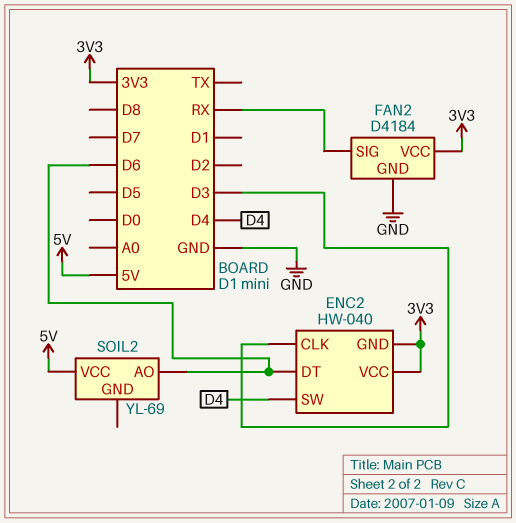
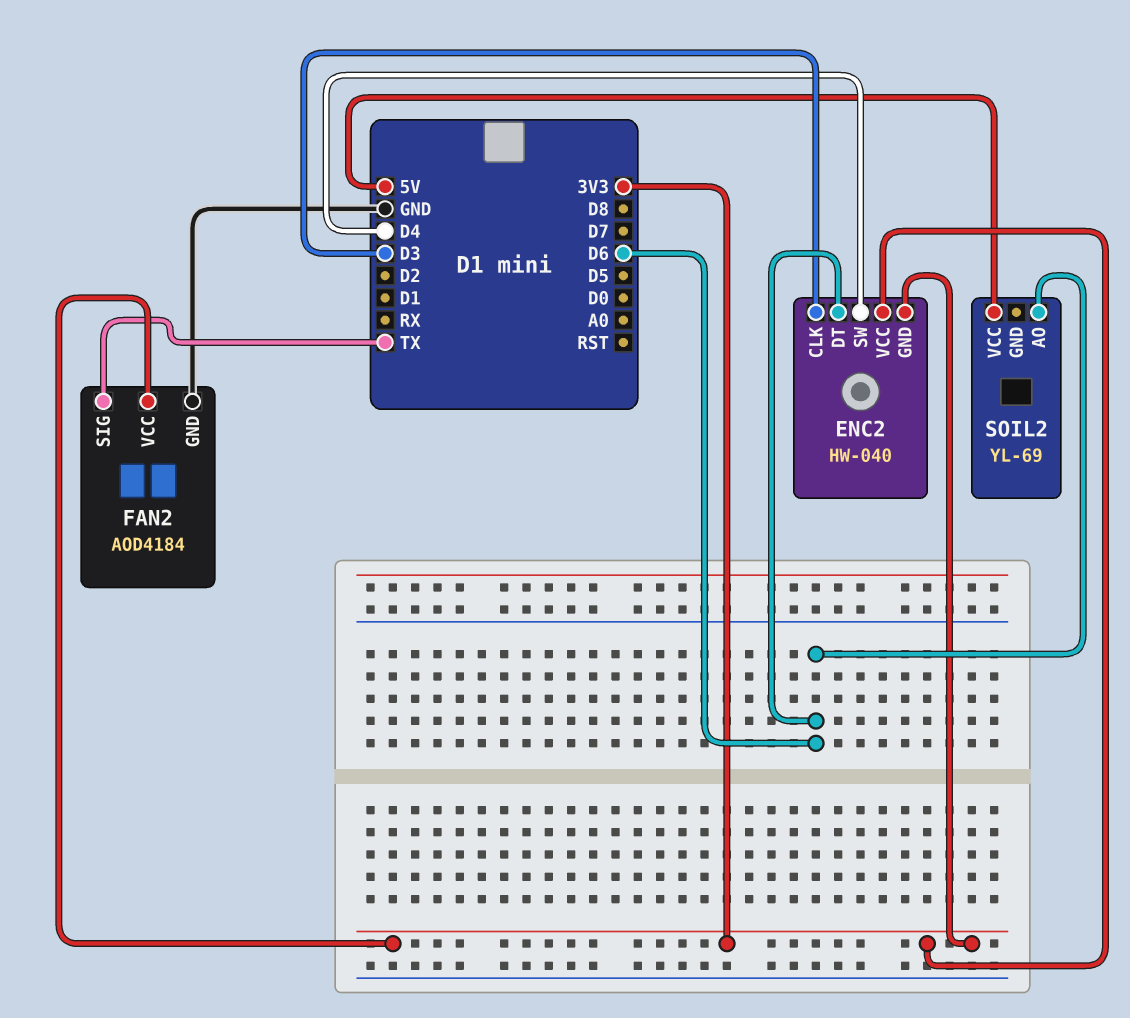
FAN2: D4184 -> AOD4184
FAN2 pin SIG: RX -> TX

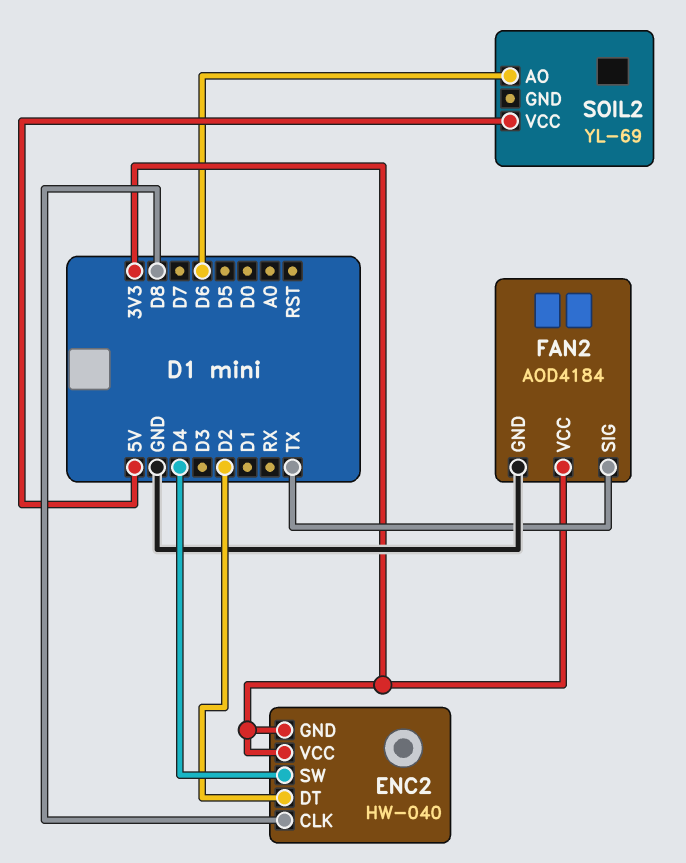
ENC2 pin CLK: D3 -> D8
ENC2 pin DT: D6 -> D2

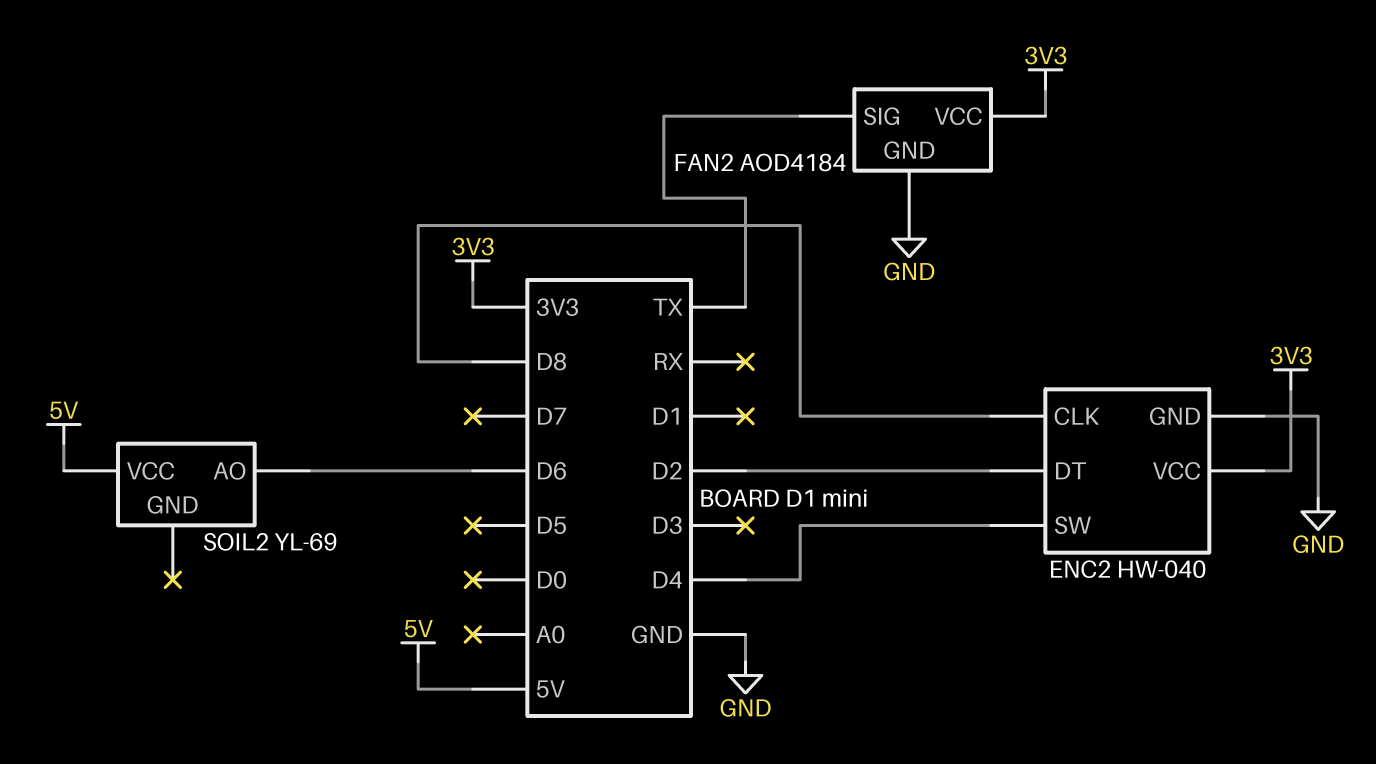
ENC2 pin GND: 3V3 -> GND

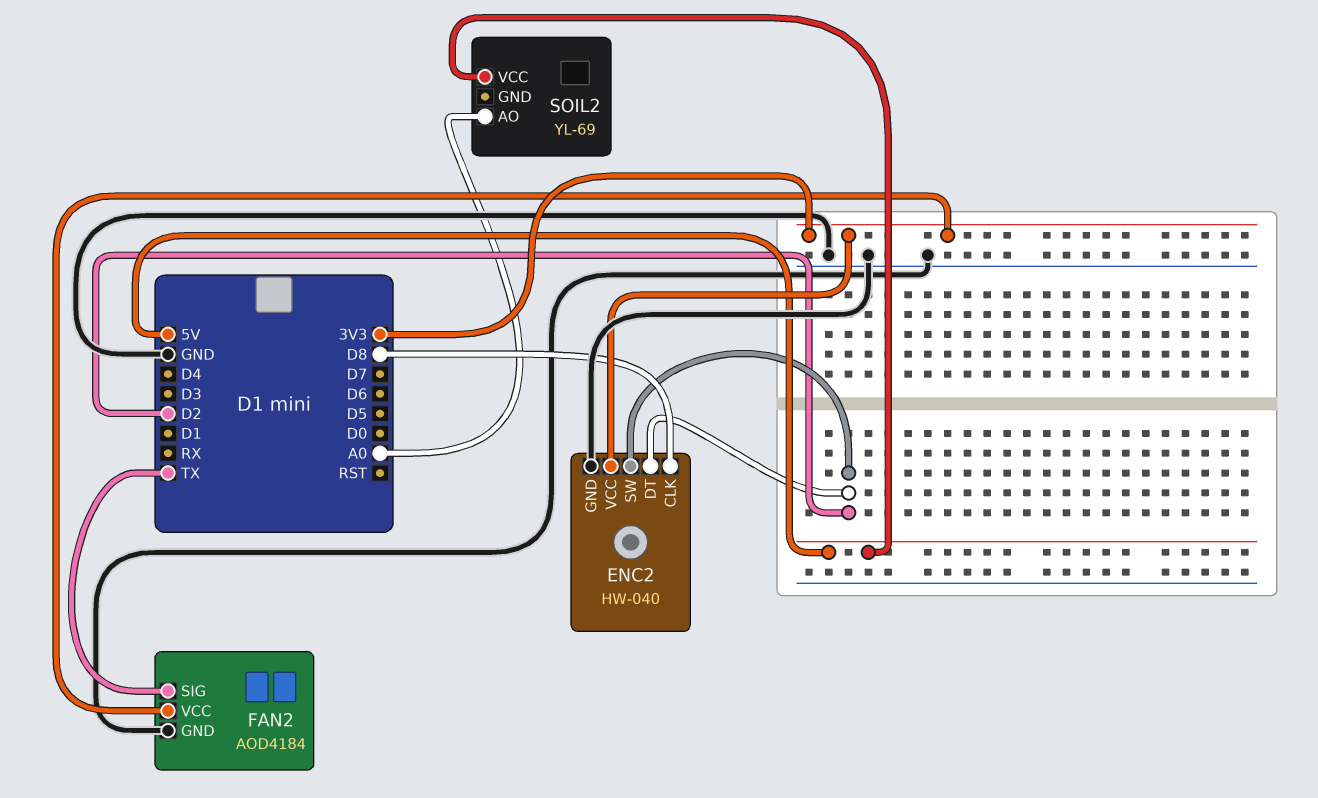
ENC2 pin SW: D4 -> D2
SOIL2 pin AO: D6 -> A0

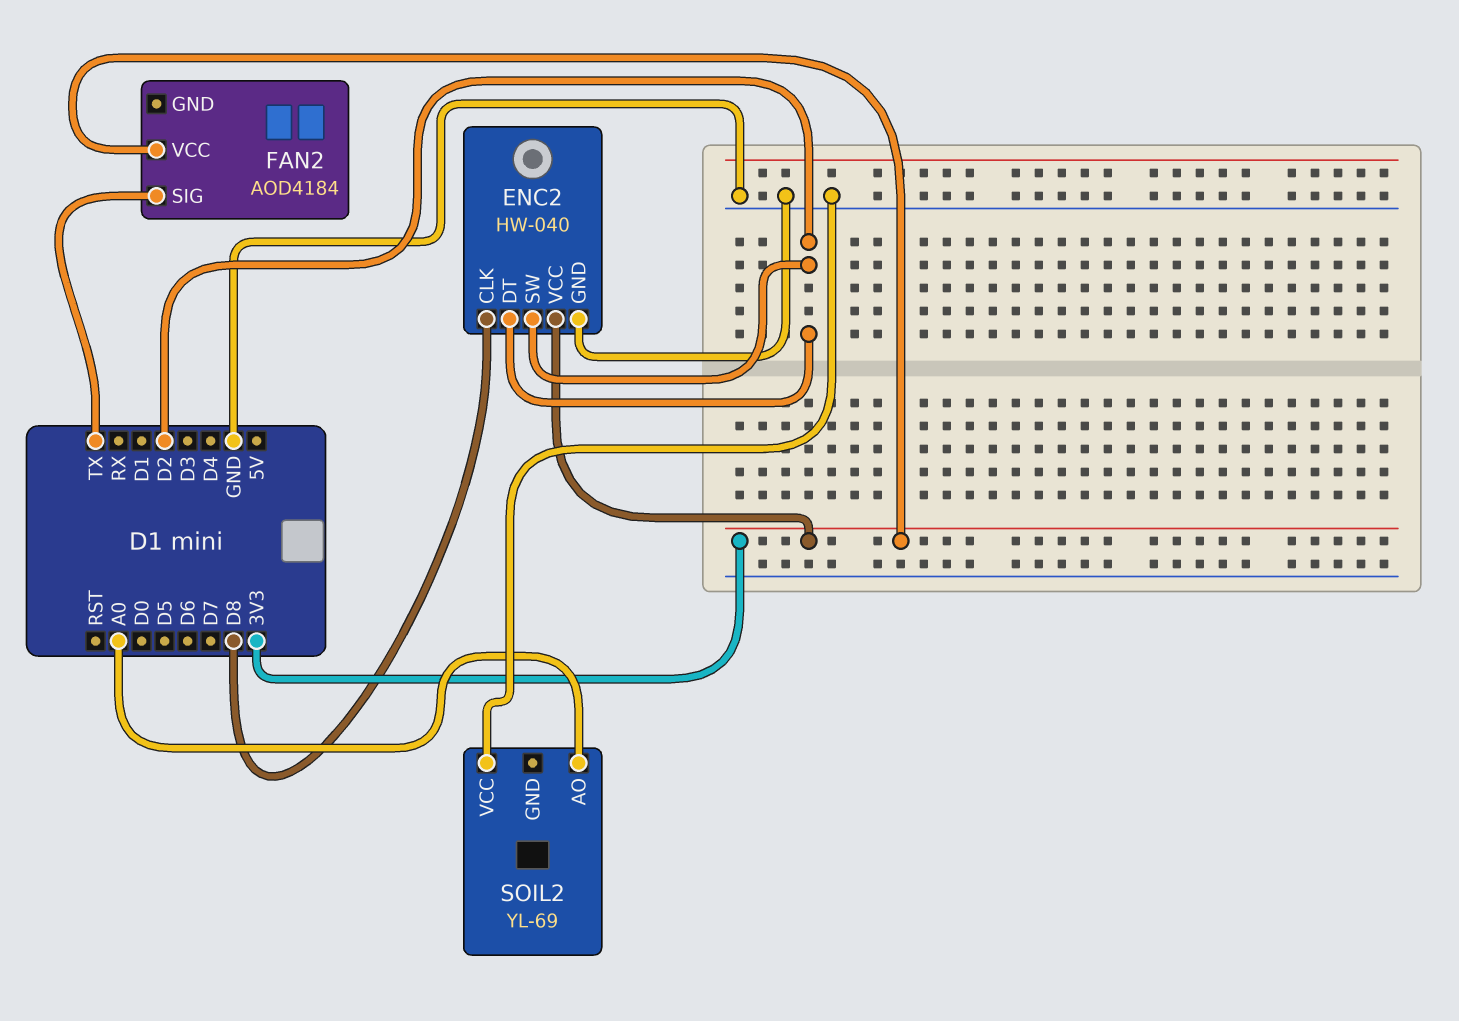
FAN2 pin GND: GND -> none
SOIL2 pin VCC: 5V -> GND

